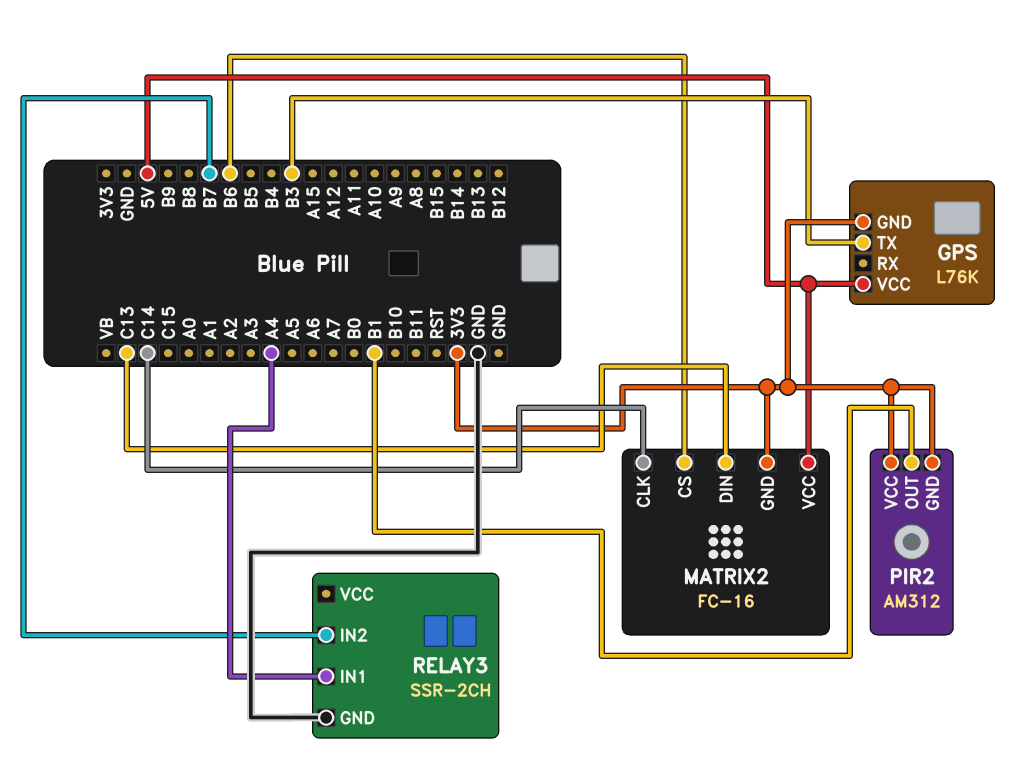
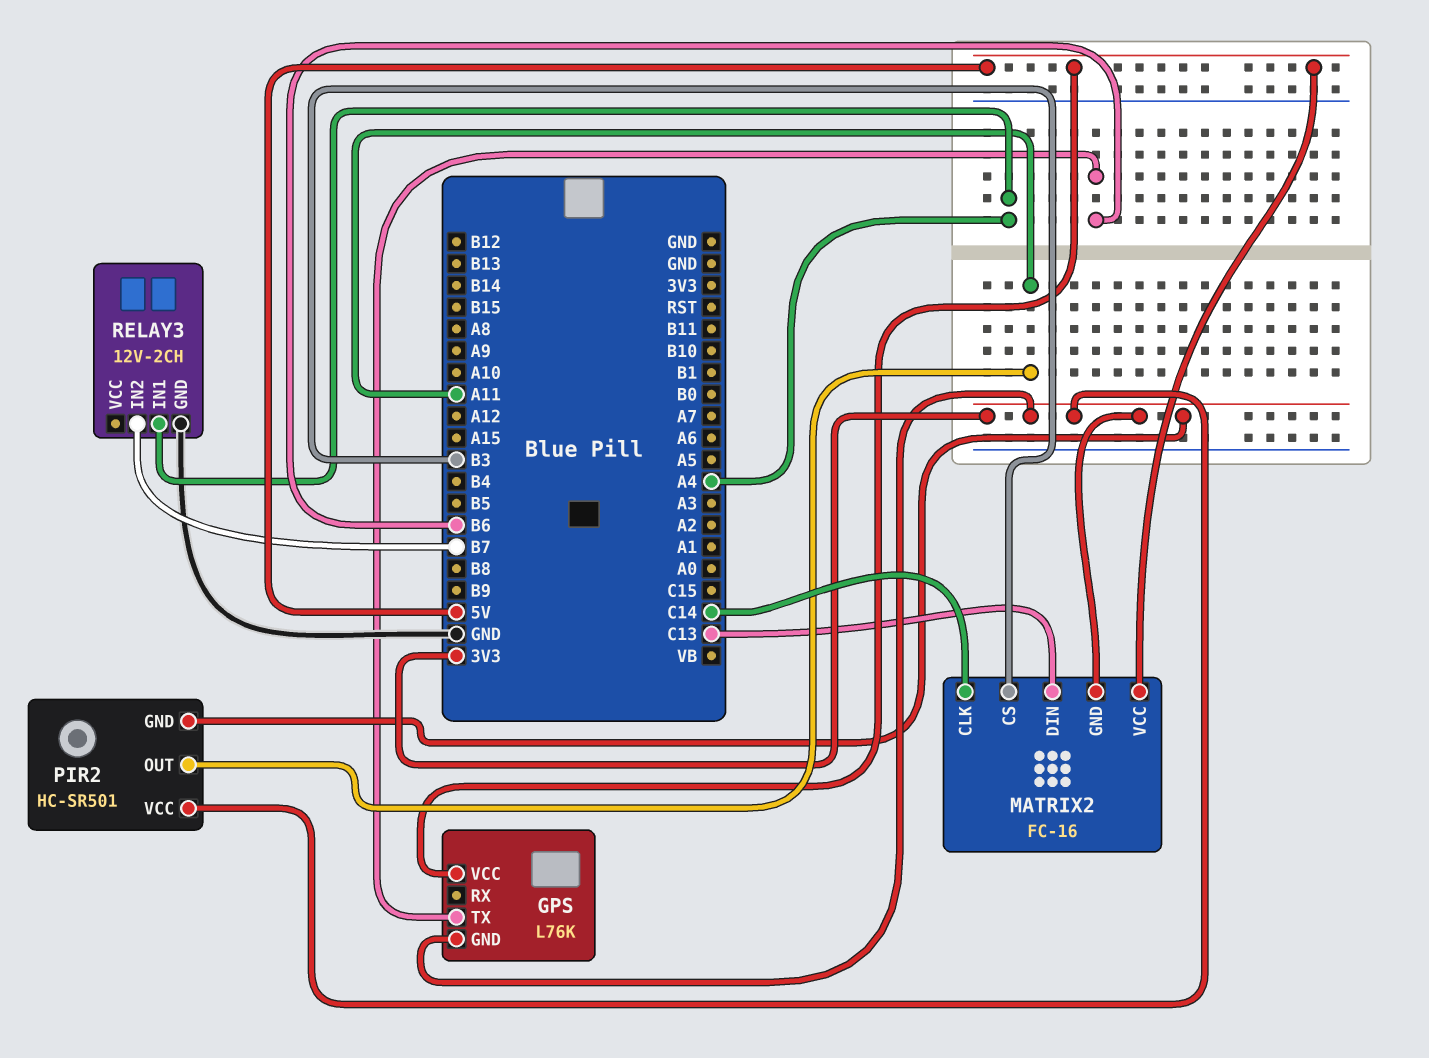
GPS pin TX: B3 -> B6
MATRIX2 pin CS: B6 -> B3
PIR2: AM312 -> HC-SR501
PIR2 pin OUT: B1 -> A11
RELAY3: SSR-2CH -> 12V-2CH

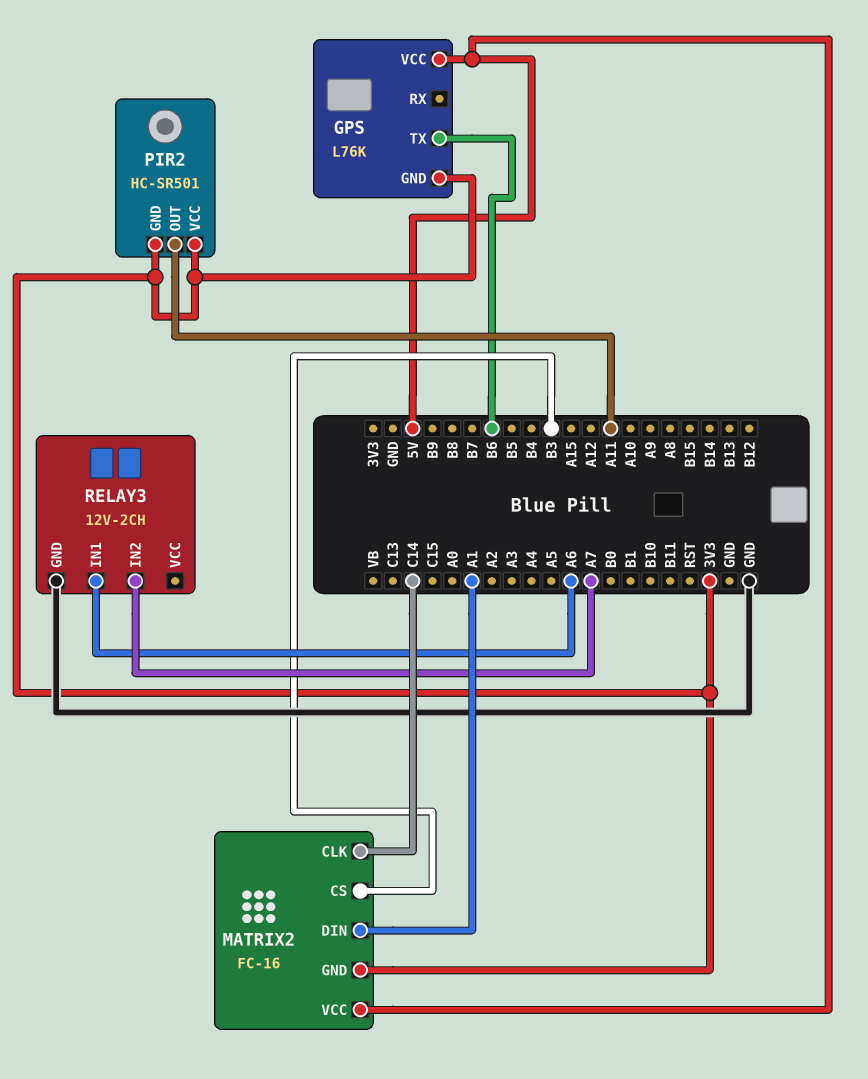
MATRIX2 pin DIN: C13 -> A1
RELAY3 pin IN1: A4 -> A6
RELAY3 pin IN2: B7 -> A7

